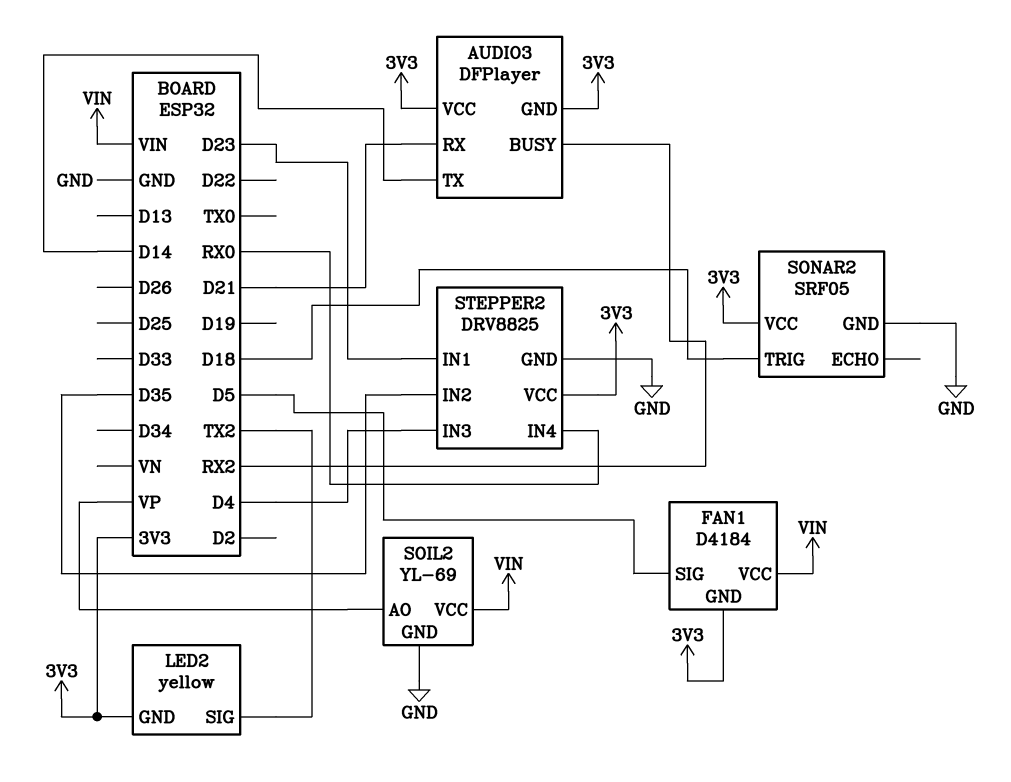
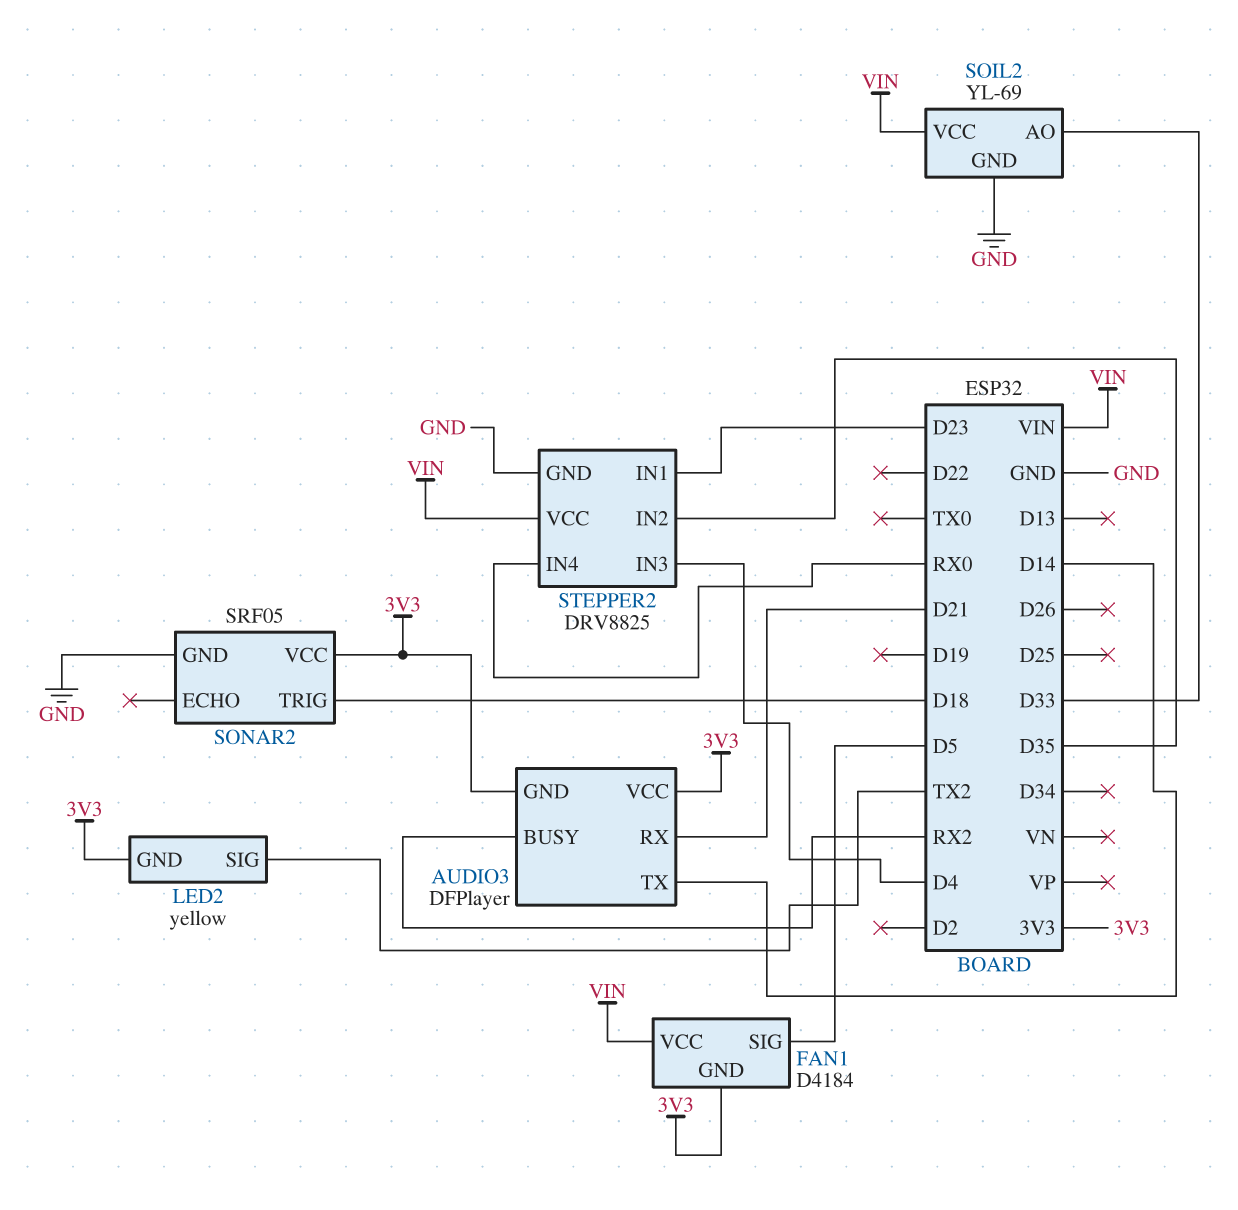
SOIL2 pin AO: VP -> D33
STEPPER2 pin VCC: 3V3 -> VIN

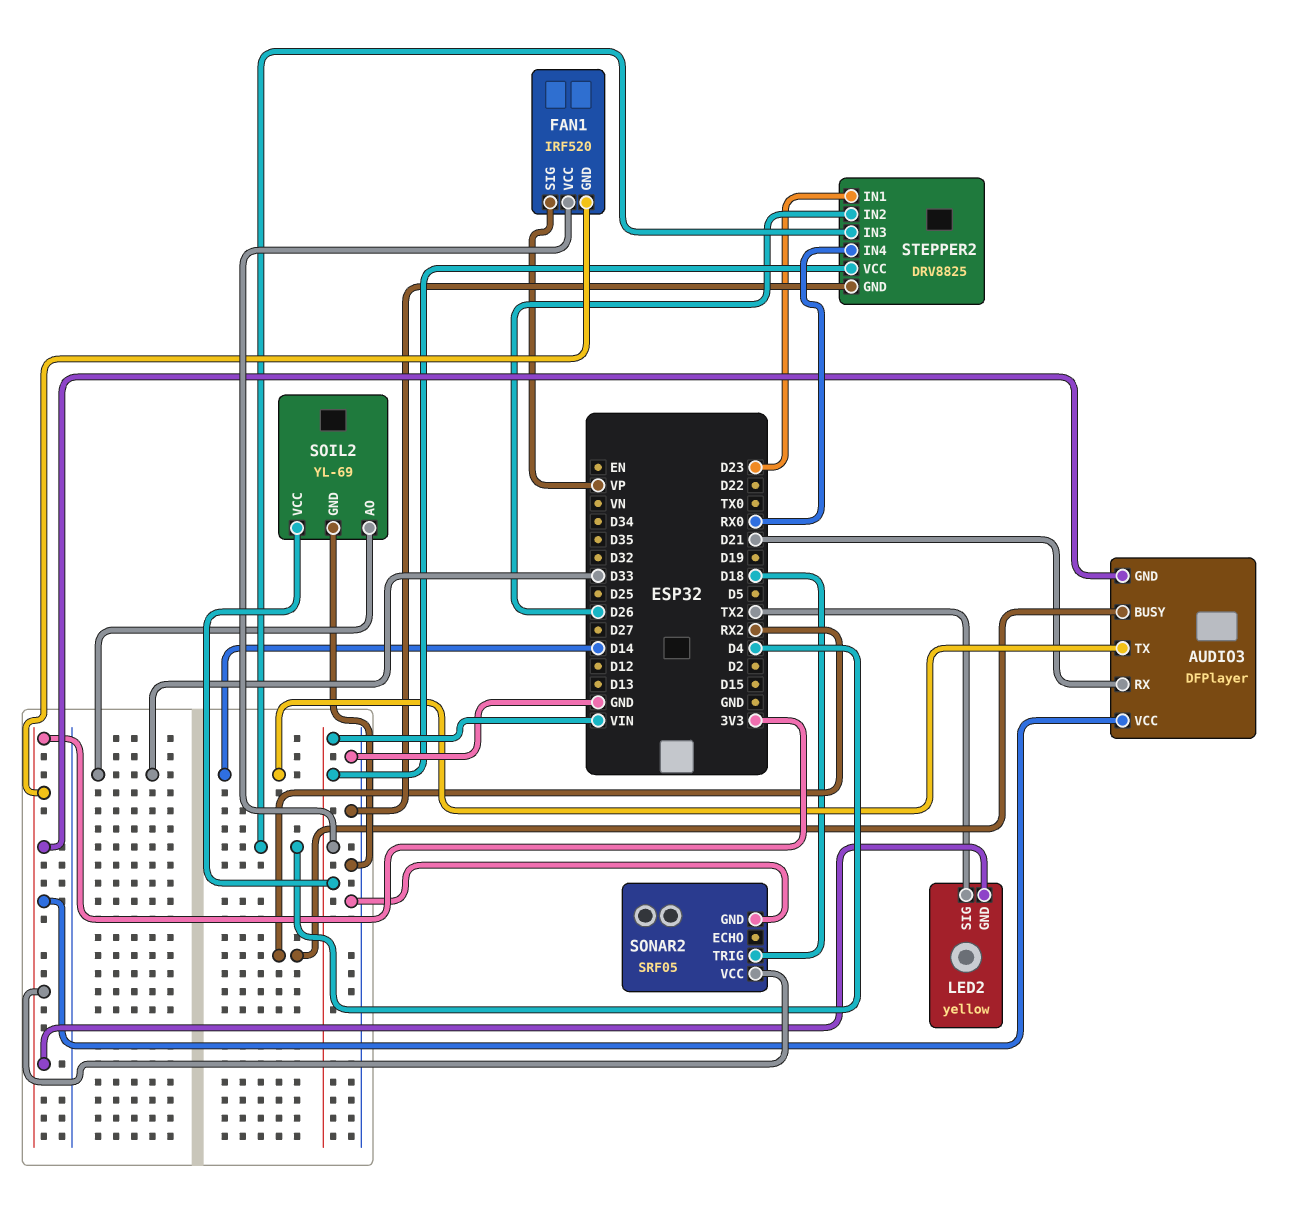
FAN1: D4184 -> IRF520
FAN1 pin SIG: D5 -> VP
STEPPER2 pin IN2: D35 -> D26

